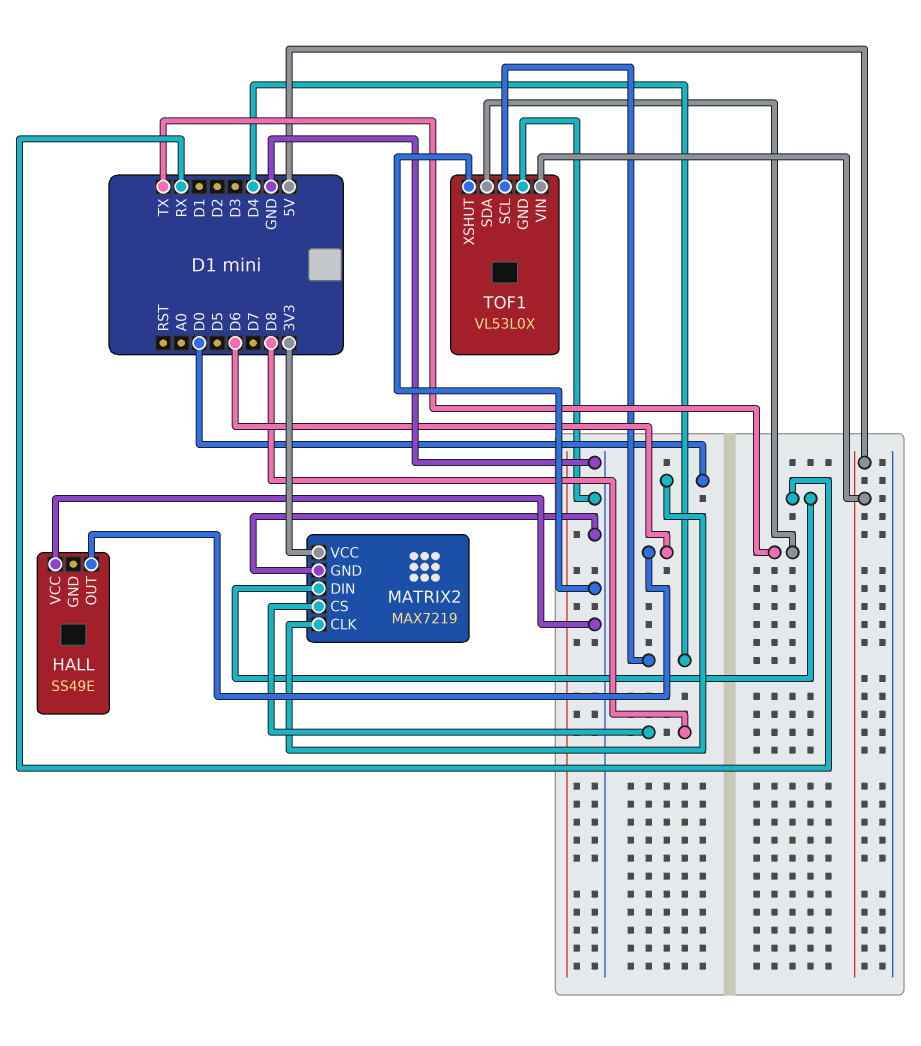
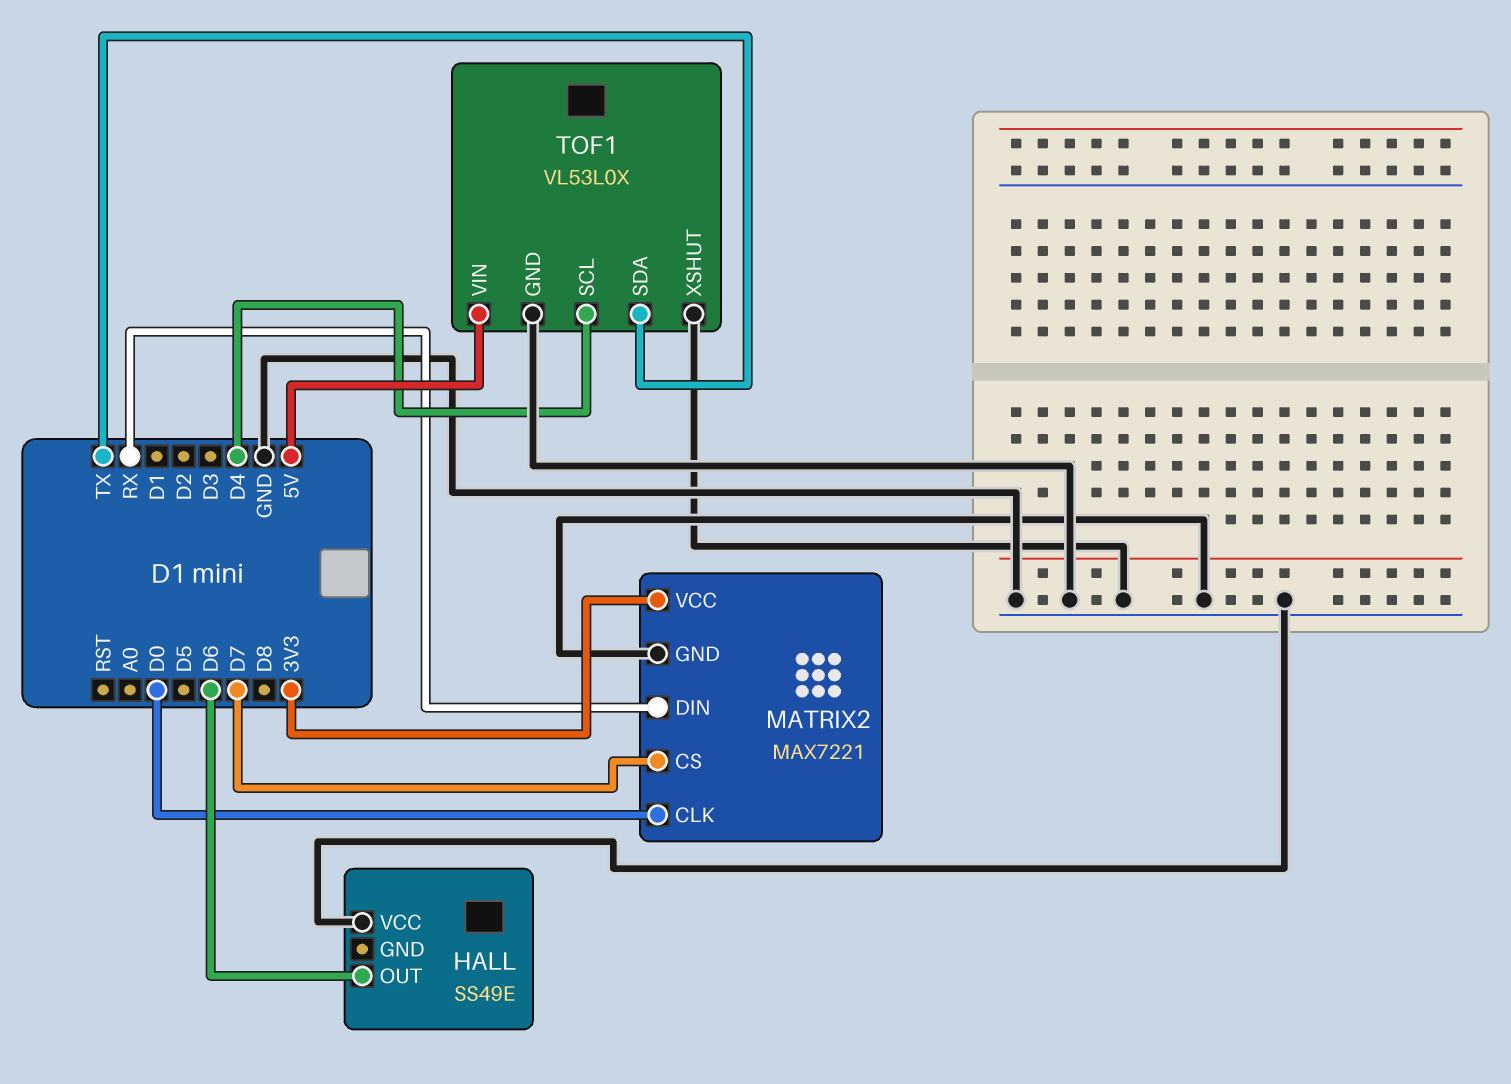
MATRIX2: MAX7219 -> MAX7221
MATRIX2 pin CS: D8 -> D7

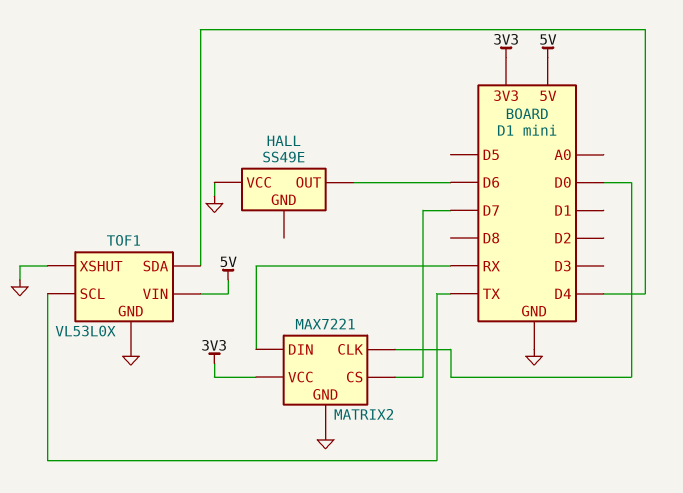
TOF1 pin SCL: D4 -> TX
TOF1 pin SDA: TX -> D4

